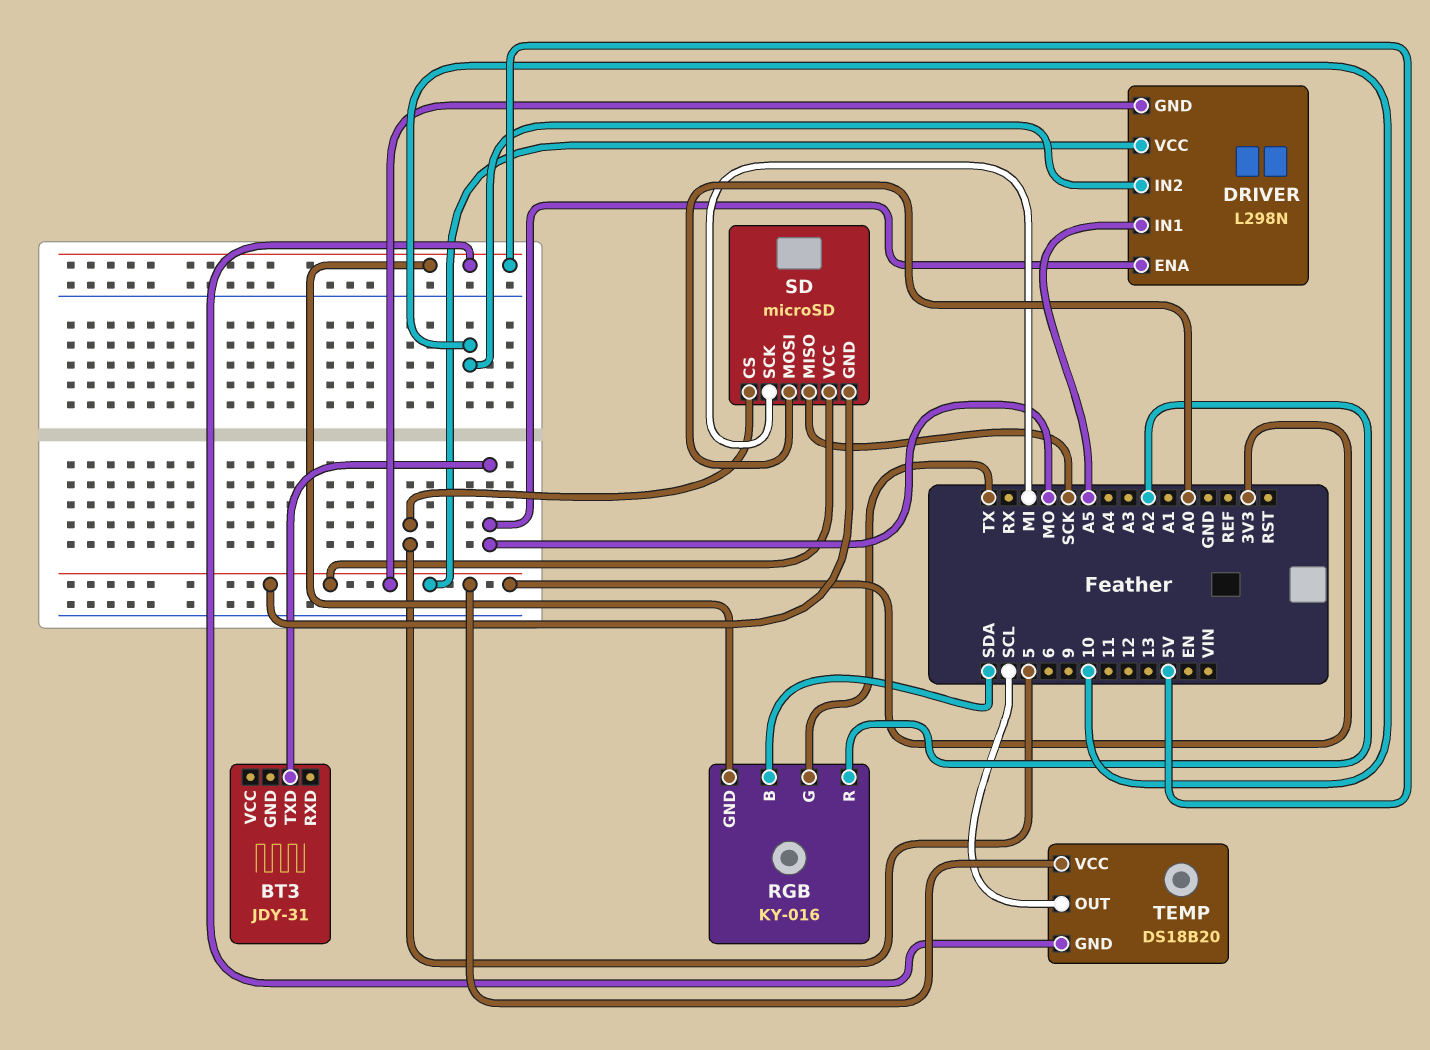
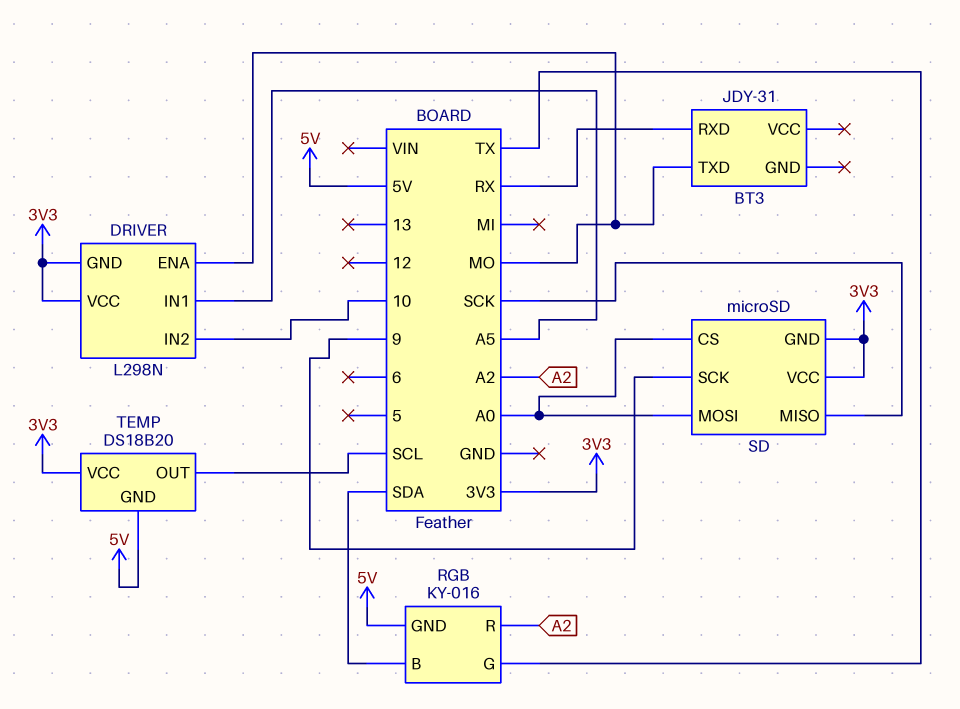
BT3 pin RXD: none -> RX
SD pin CS: 5 -> A0
SD pin SCK: MI -> 9

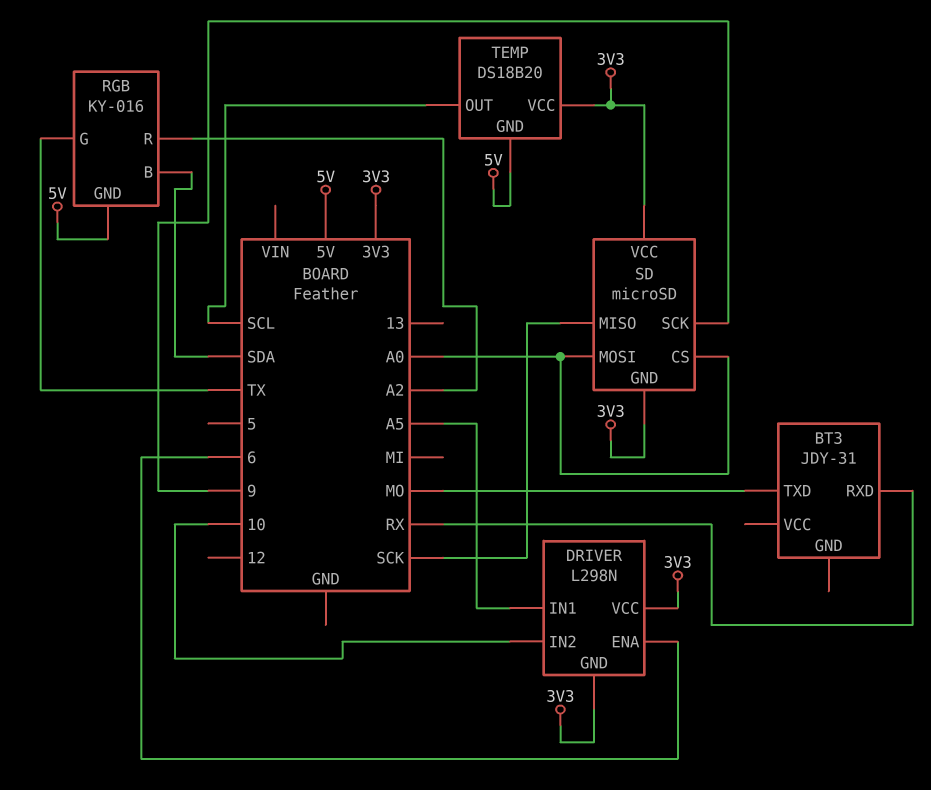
DRIVER pin ENA: MO -> 6

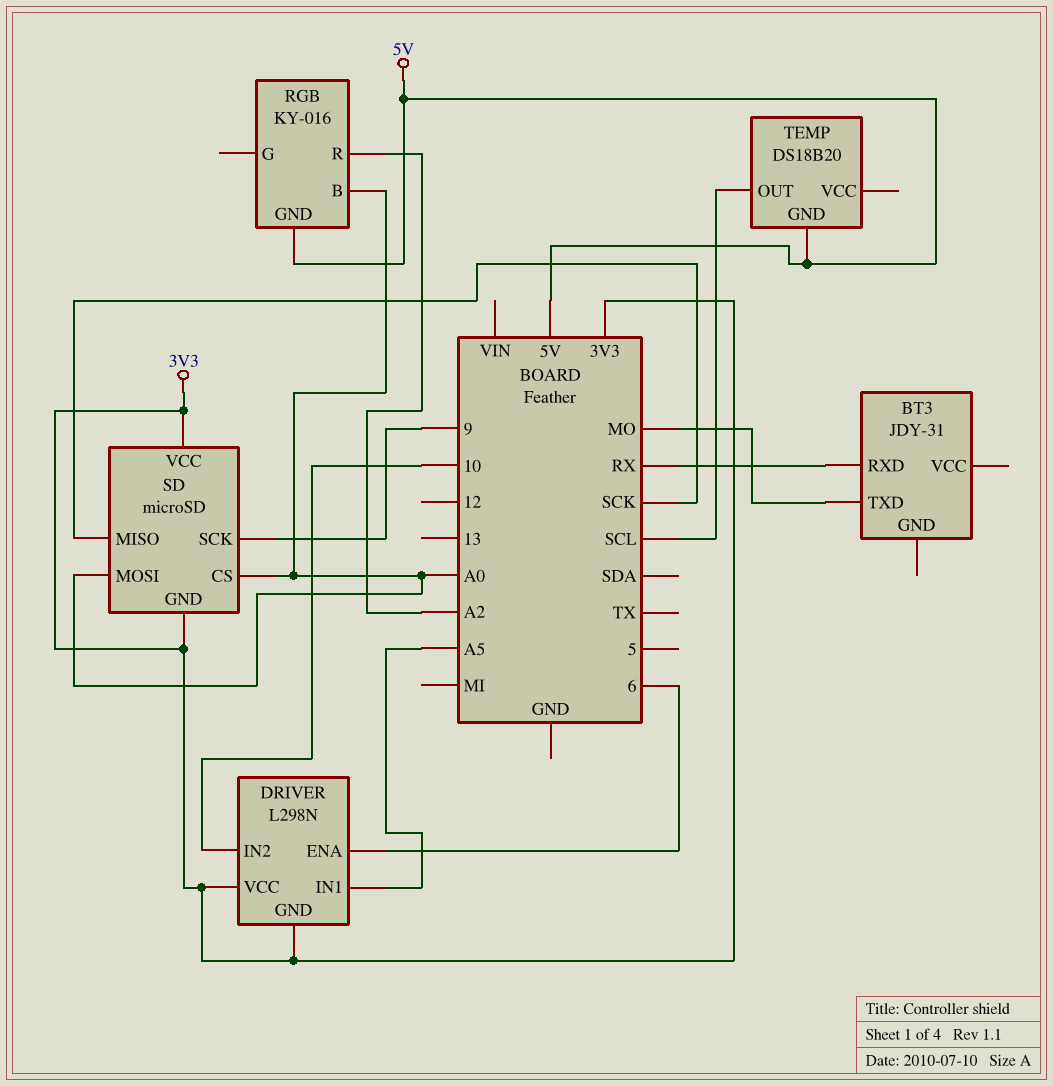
RGB pin B: SDA -> A0
RGB pin G: TX -> none
TEMP pin VCC: 3V3 -> none

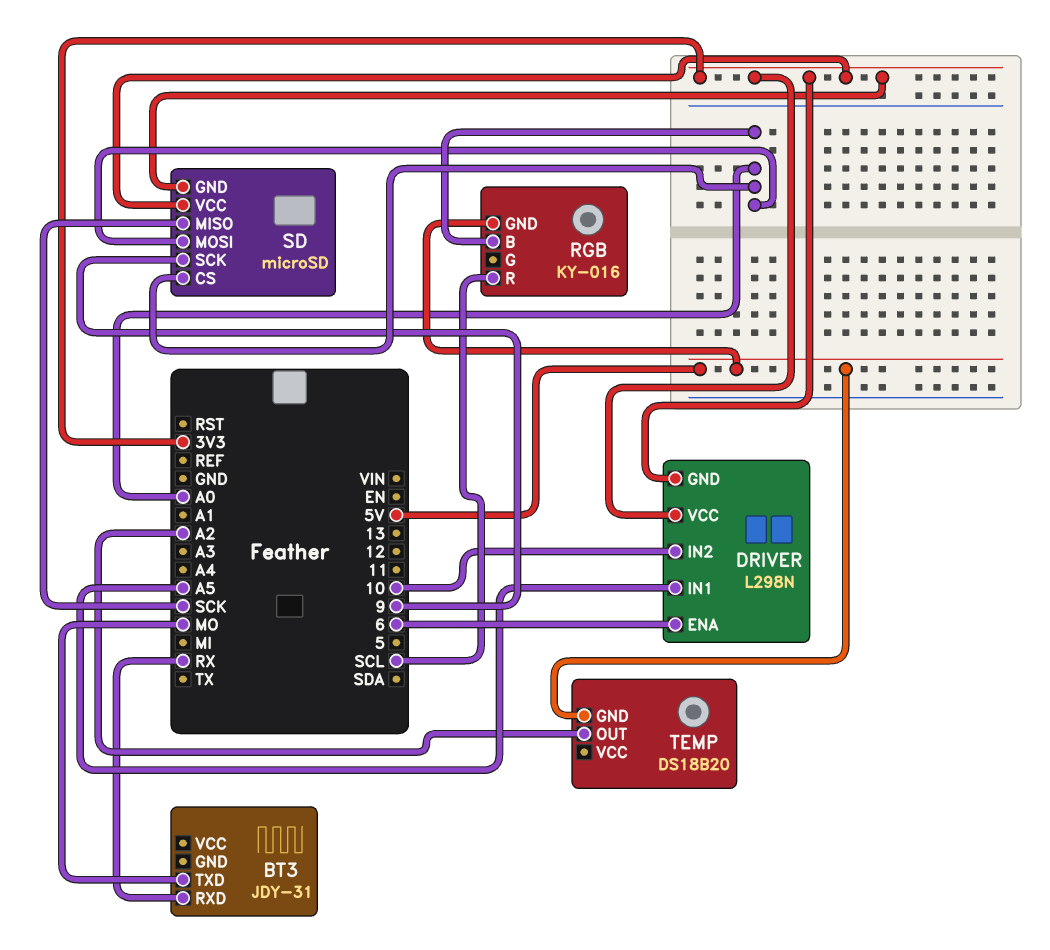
RGB pin R: A2 -> SCL
TEMP pin OUT: SCL -> A2

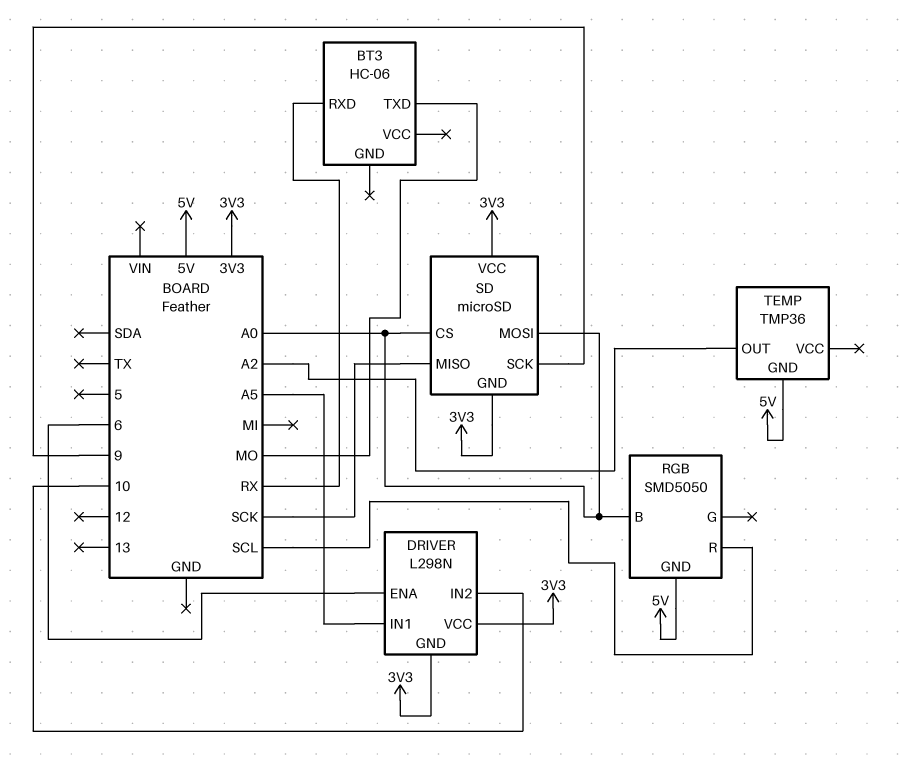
BT3: JDY-31 -> HC-06
RGB: KY-016 -> SMD5050
TEMP: DS18B20 -> TMP36

